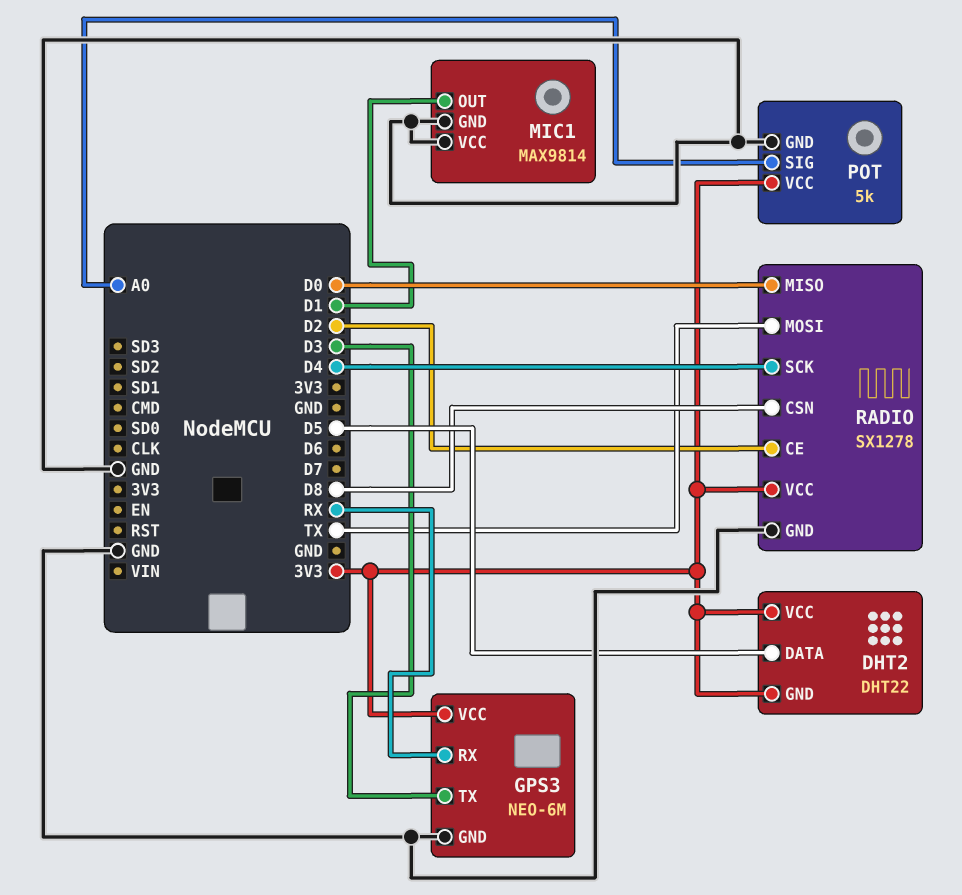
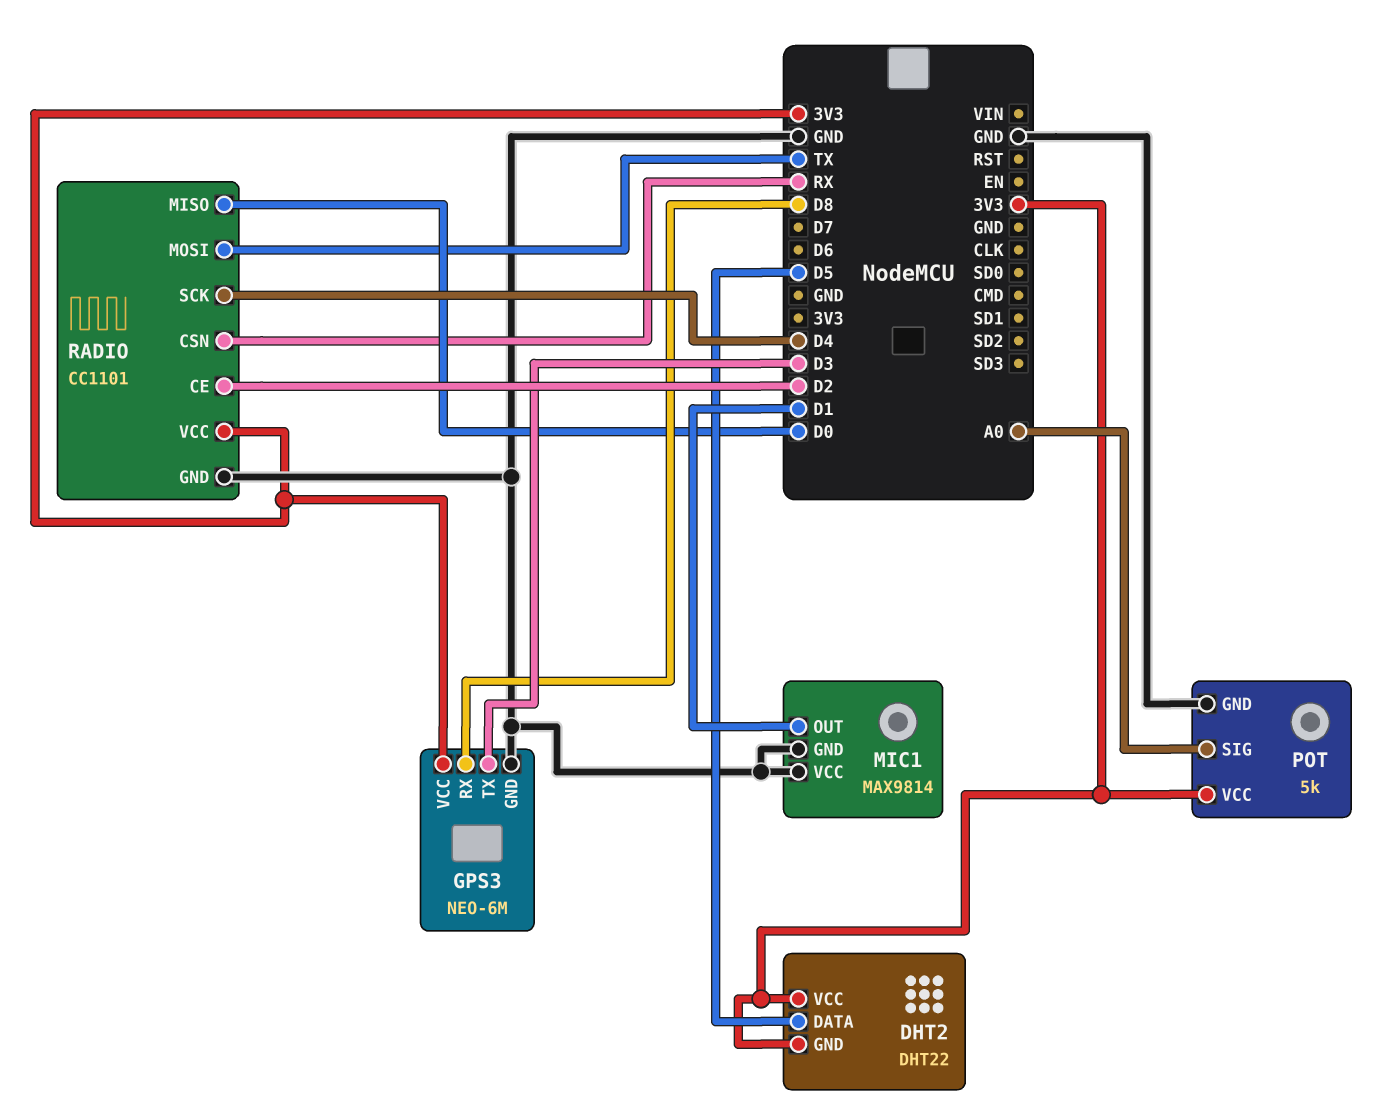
GPS3 pin RX: RX -> D8
RADIO: SX1278 -> CC1101
RADIO pin CSN: D8 -> RX

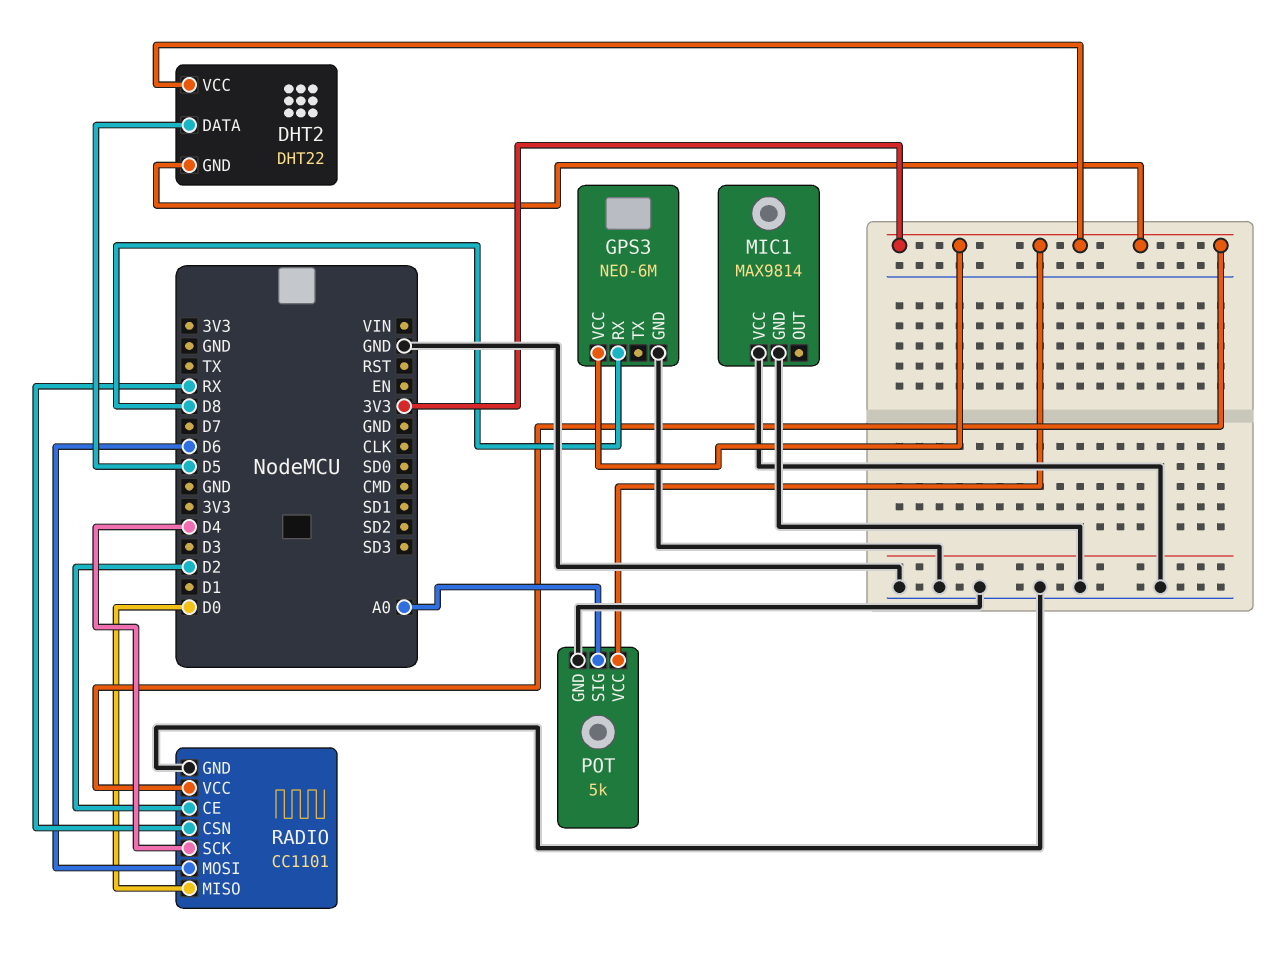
GPS3 pin TX: D3 -> none
MIC1 pin OUT: D1 -> none
RADIO pin MOSI: TX -> D6

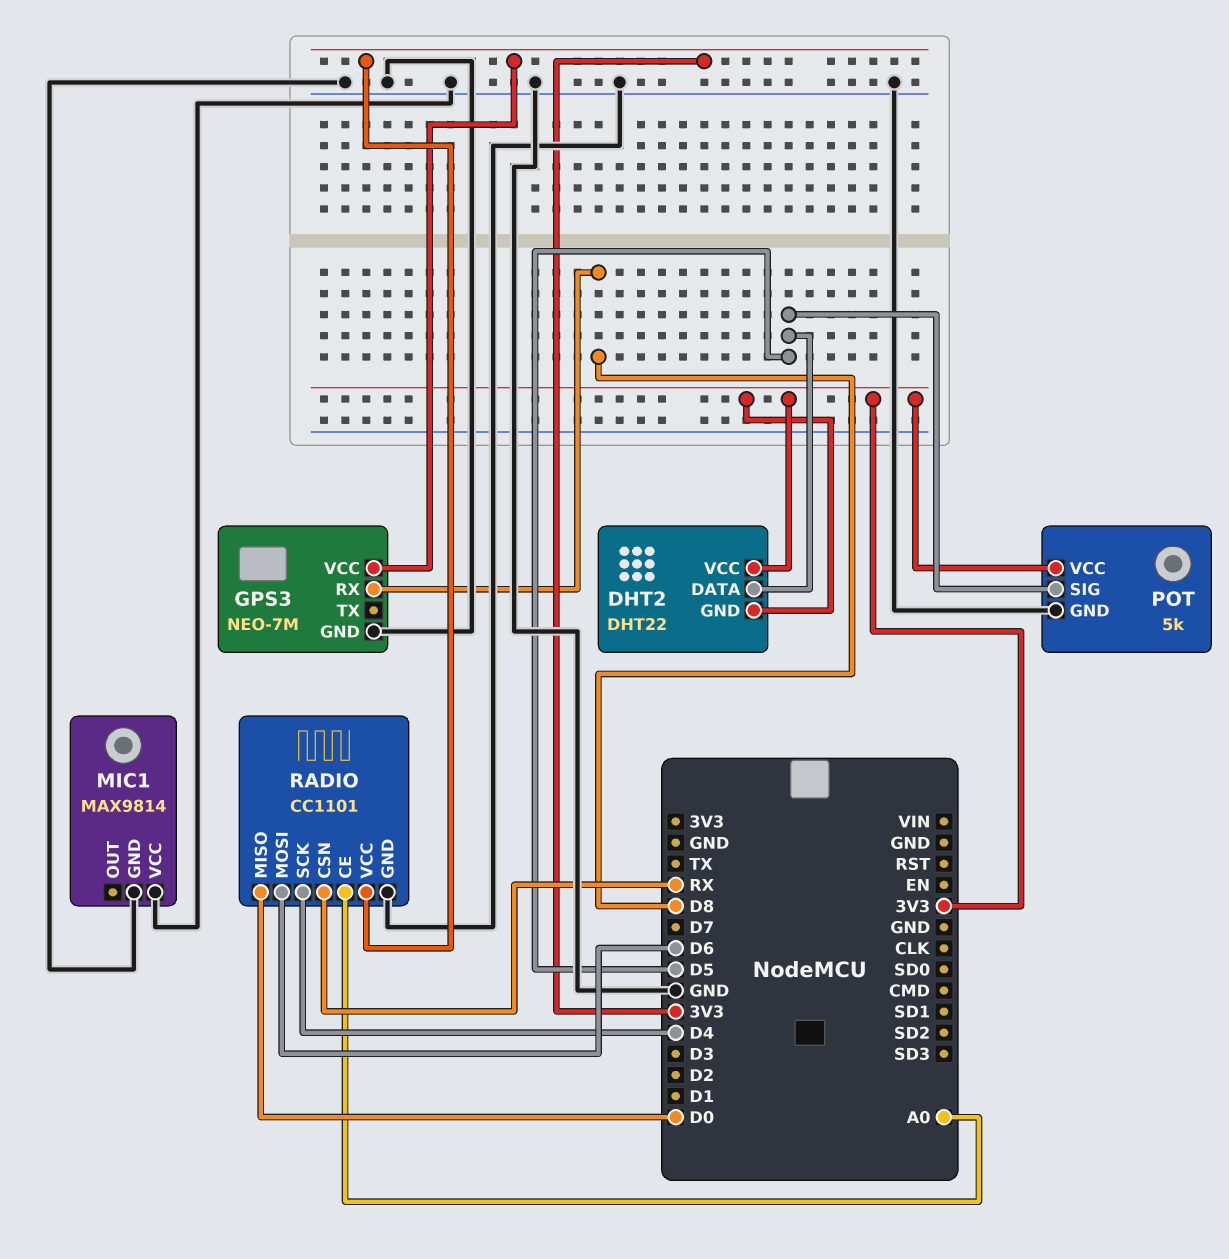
GPS3: NEO-6M -> NEO-7M
POT pin SIG: A0 -> D5
RADIO pin CE: D2 -> A0

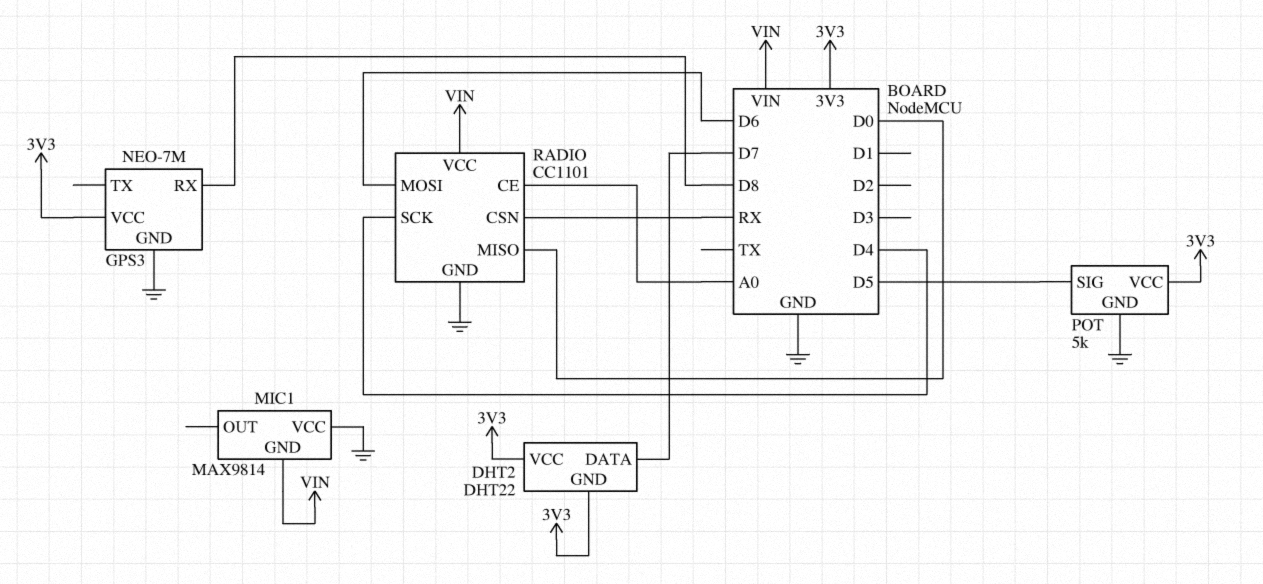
DHT2 pin DATA: D5 -> D7
MIC1 pin GND: GND -> VIN
RADIO pin VCC: 3V3 -> VIN

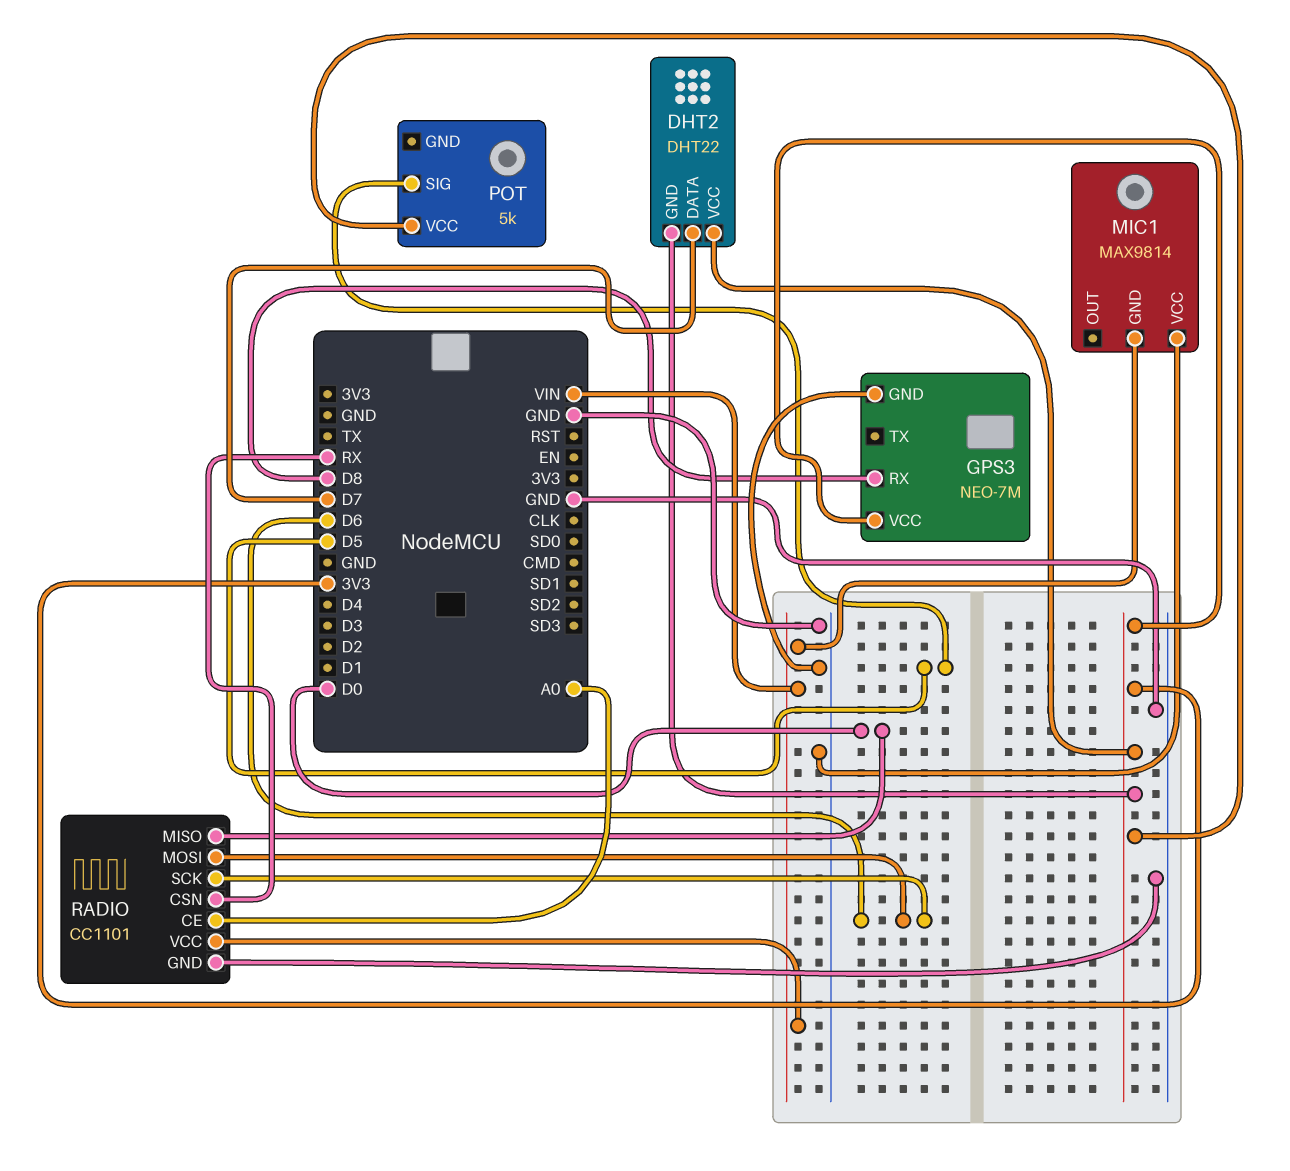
POT pin GND: GND -> none
RADIO pin SCK: D4 -> D6

